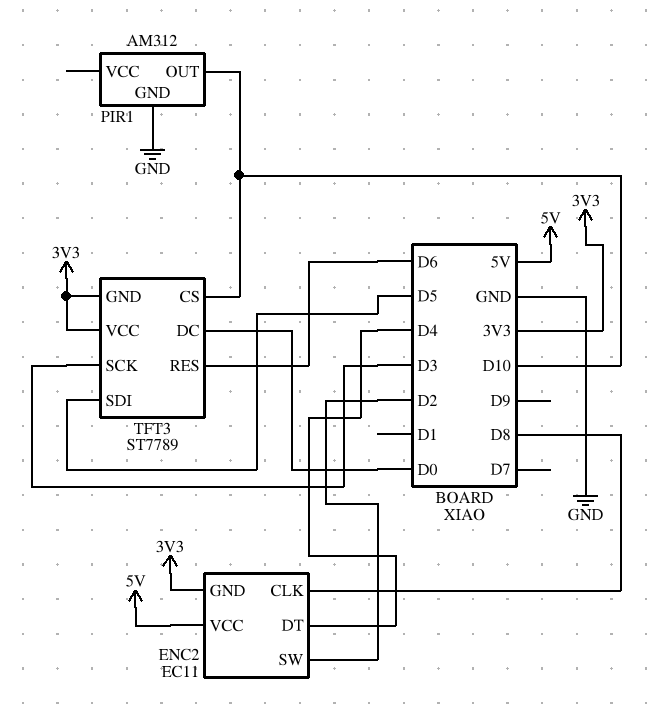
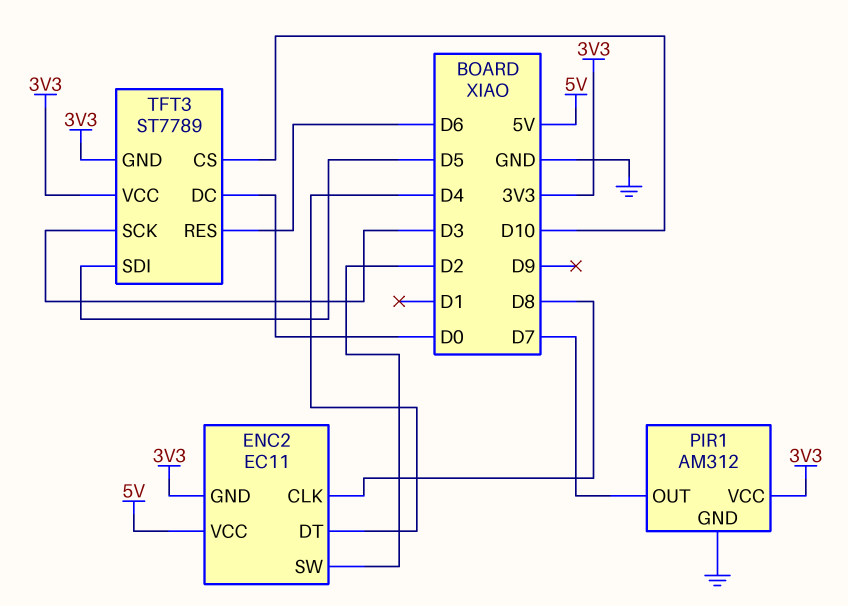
PIR1 pin OUT: D10 -> D7
PIR1 pin VCC: none -> 3V3

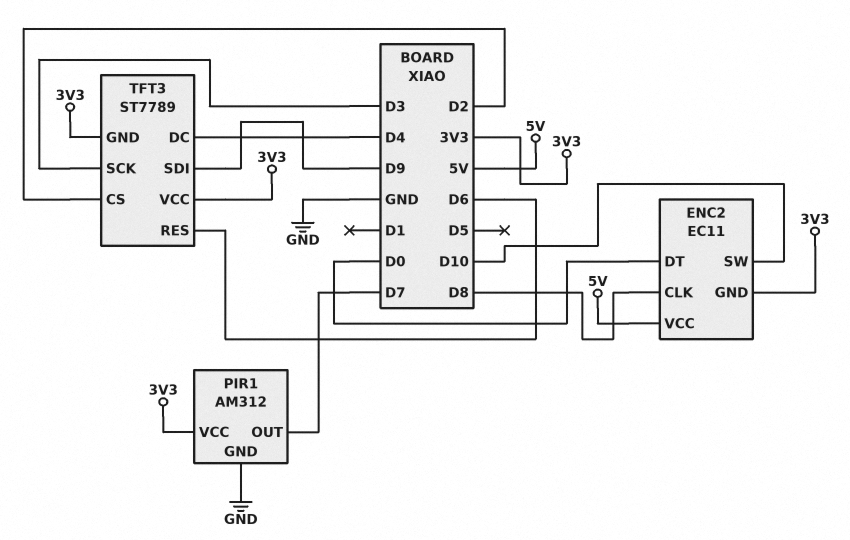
ENC2 pin DT: D4 -> D0
ENC2 pin SW: D2 -> D10
TFT3 pin CS: D10 -> D2
TFT3 pin DC: D0 -> D4
TFT3 pin SDI: D5 -> D9

